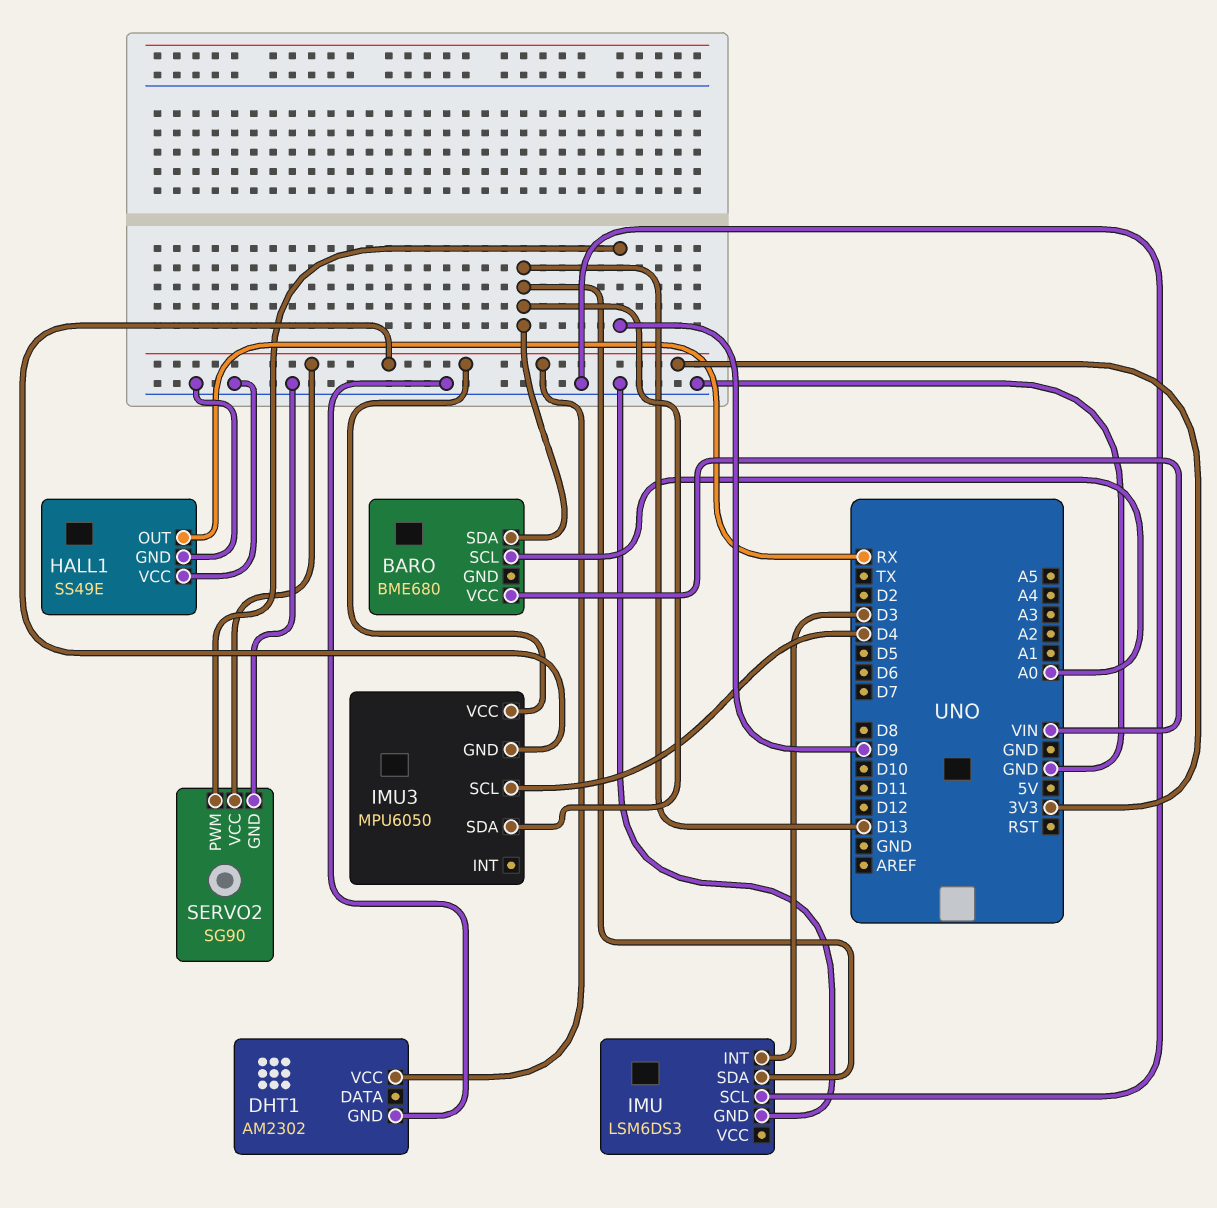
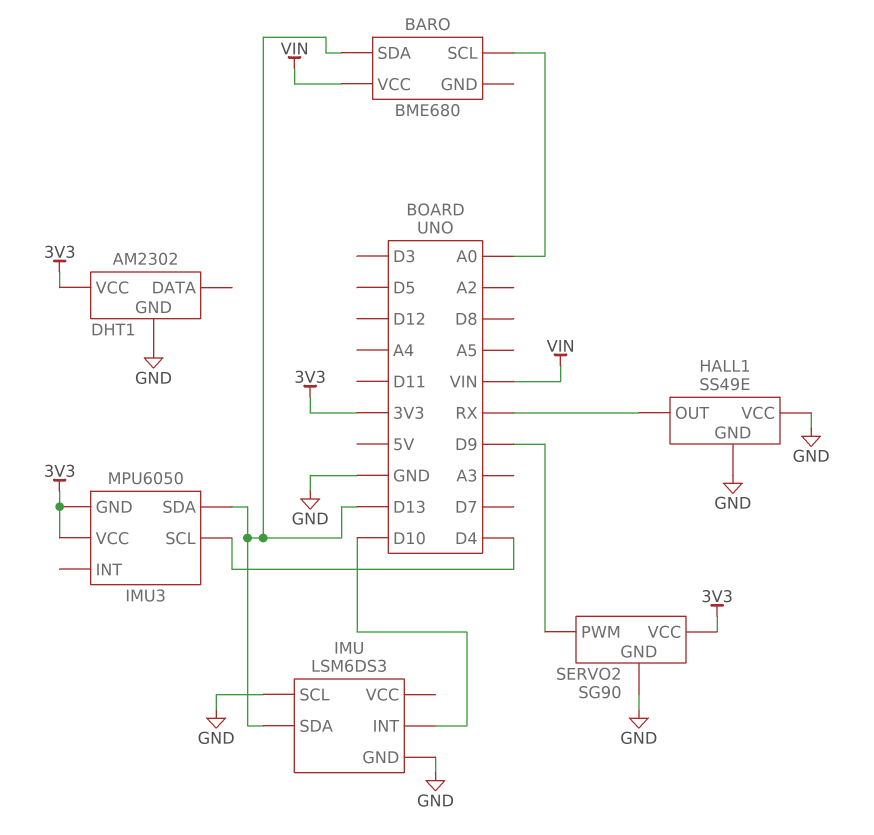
IMU pin INT: D3 -> D10

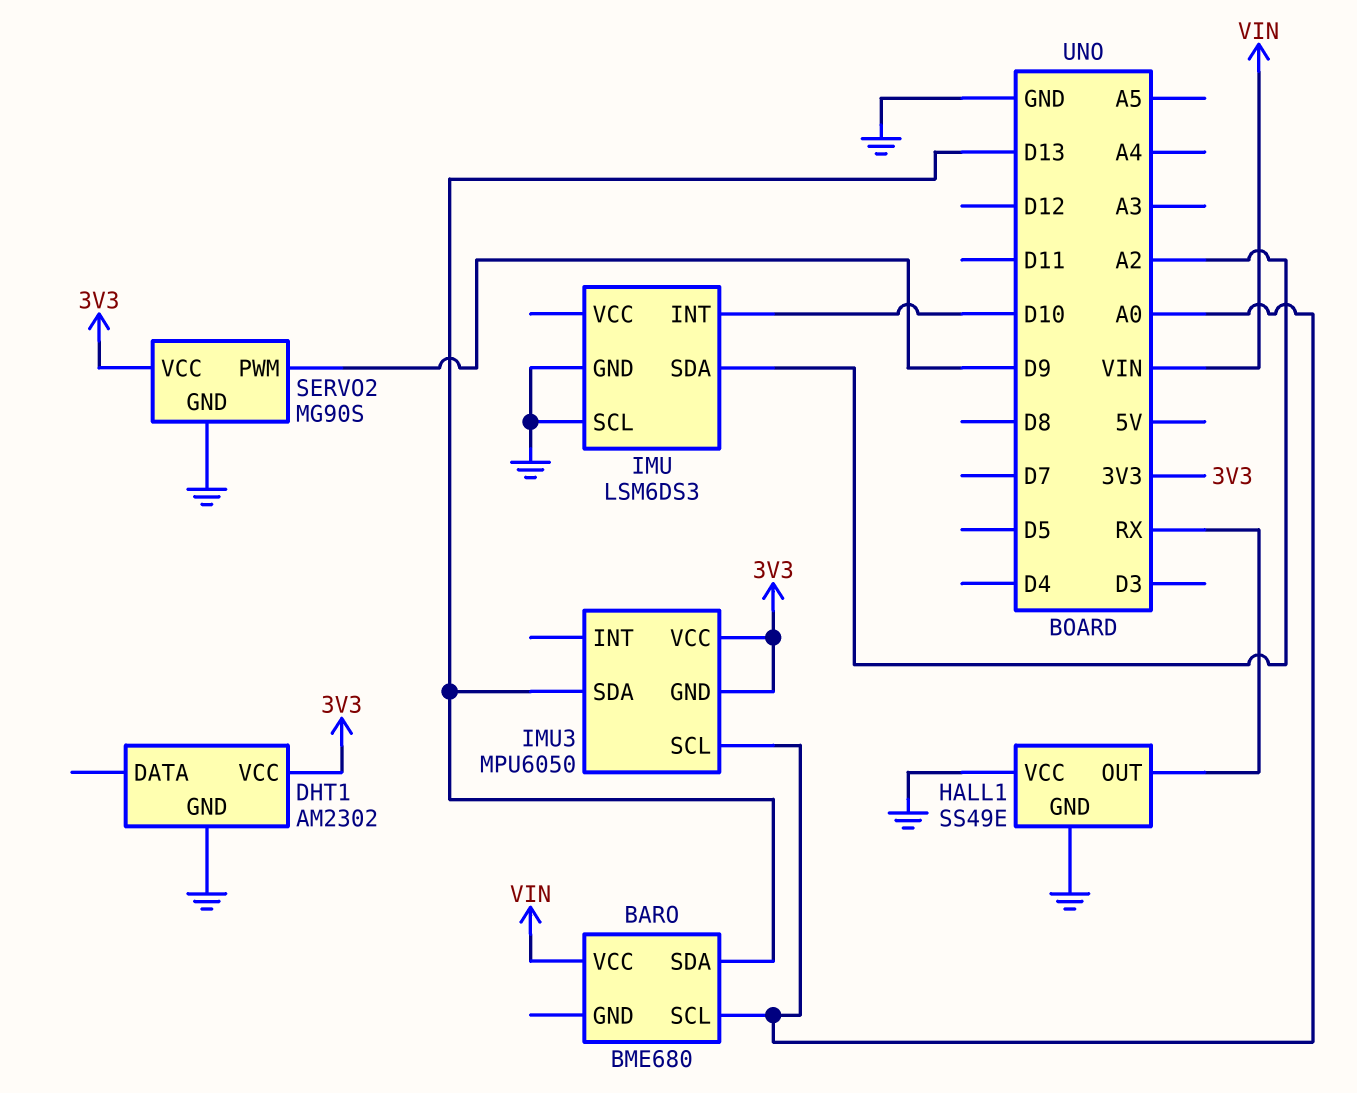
IMU pin SDA: D13 -> A2
IMU3 pin SCL: D4 -> A0
SERVO2: SG90 -> MG90S

